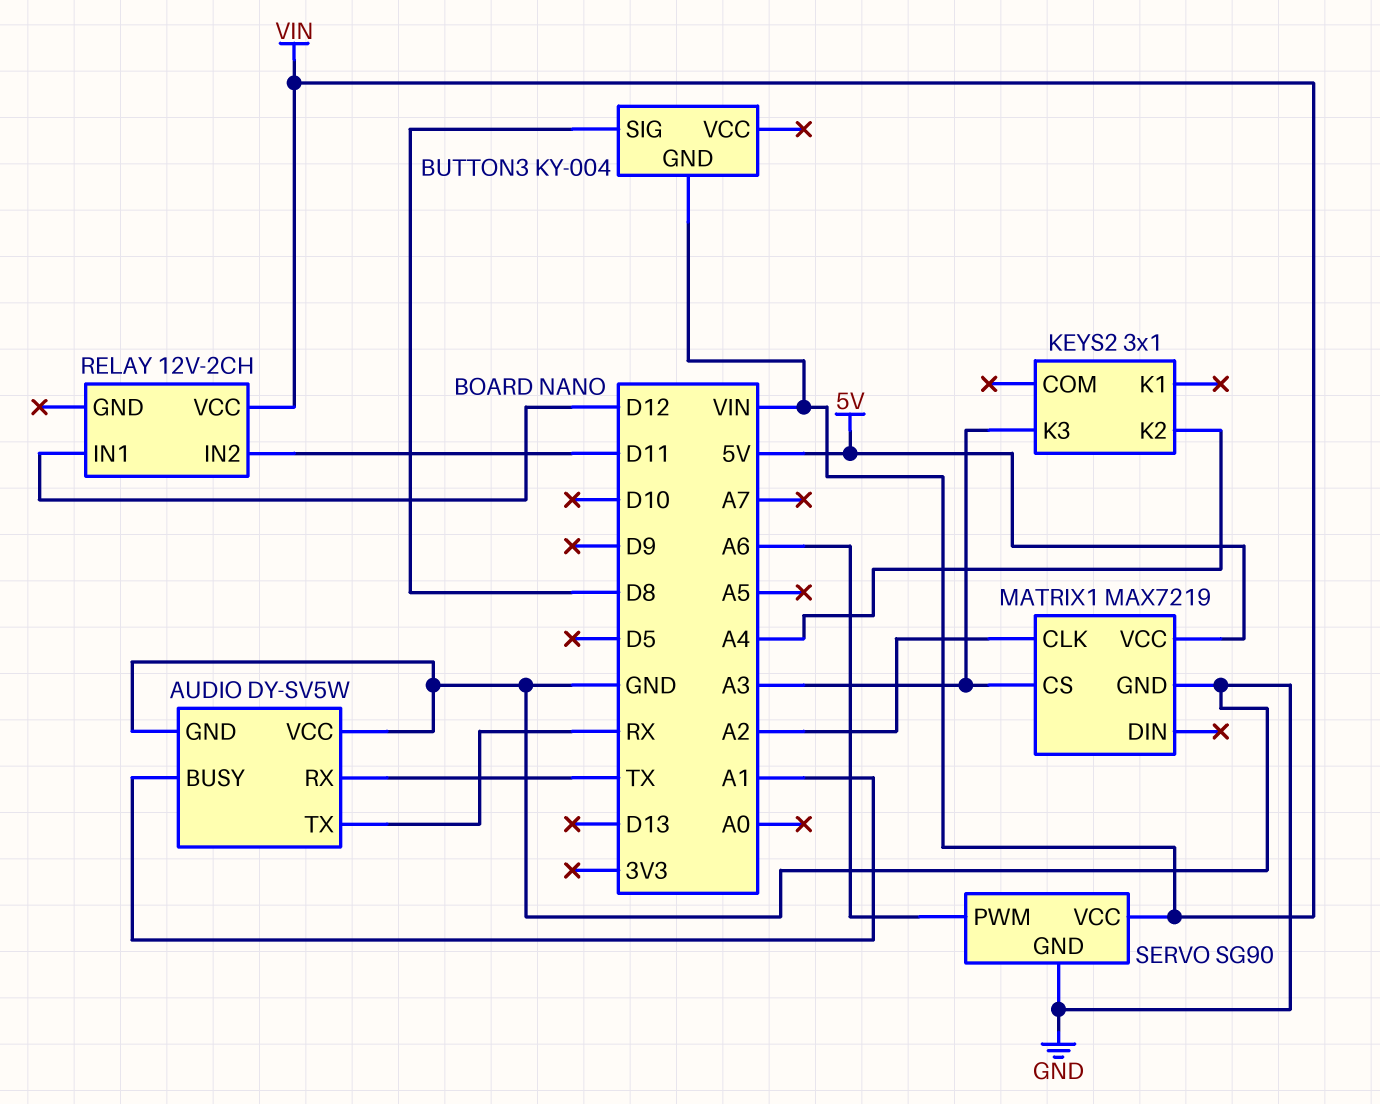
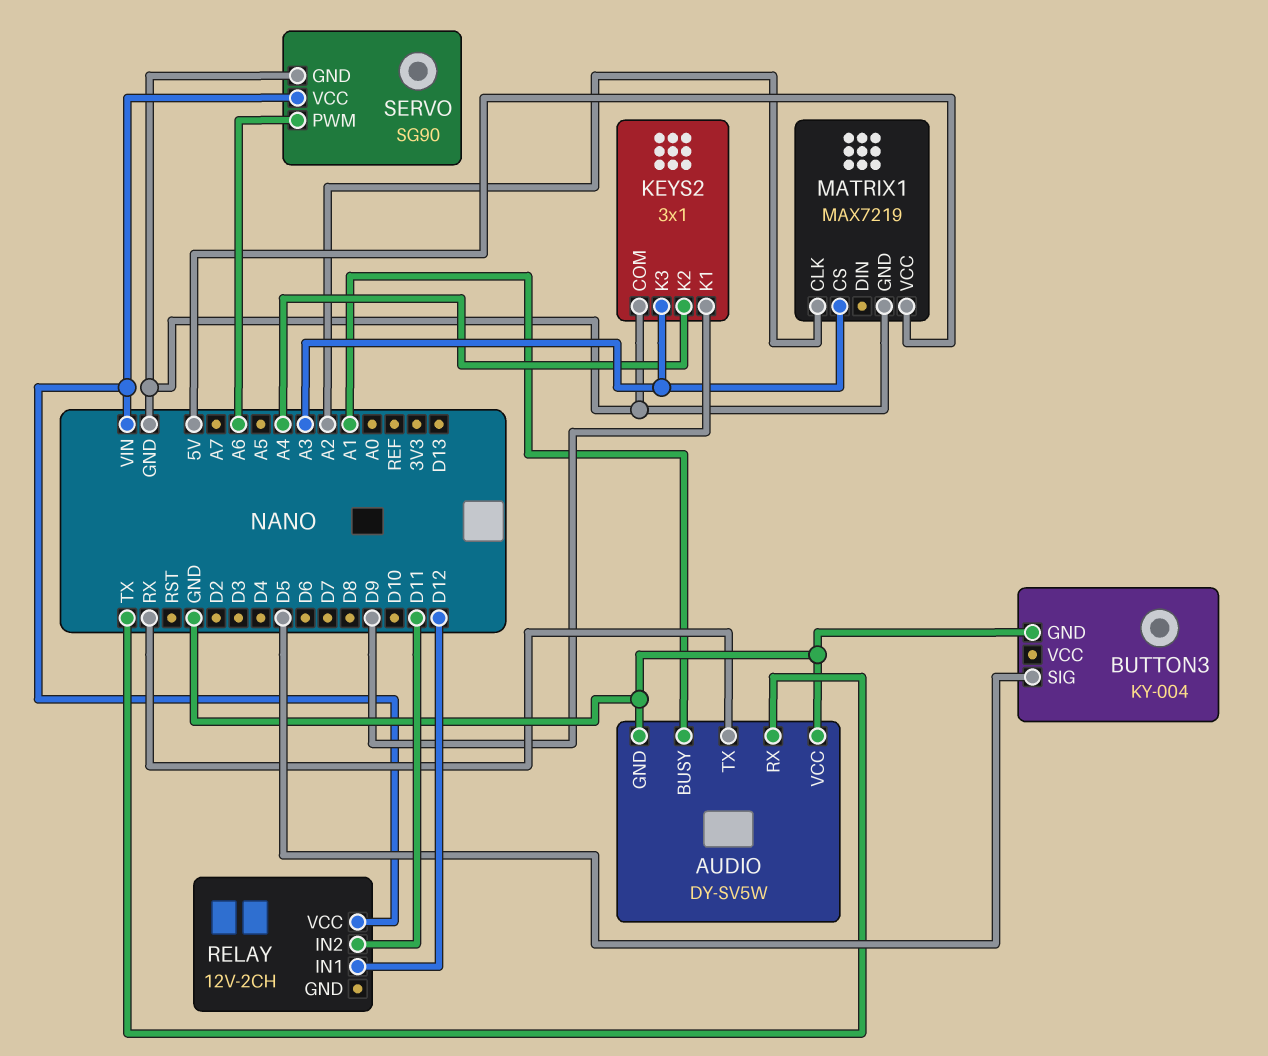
BUTTON3 pin GND: VIN -> GND
BUTTON3 pin SIG: D8 -> D5
KEYS2 pin COM: none -> GND
KEYS2 pin K1: none -> D9

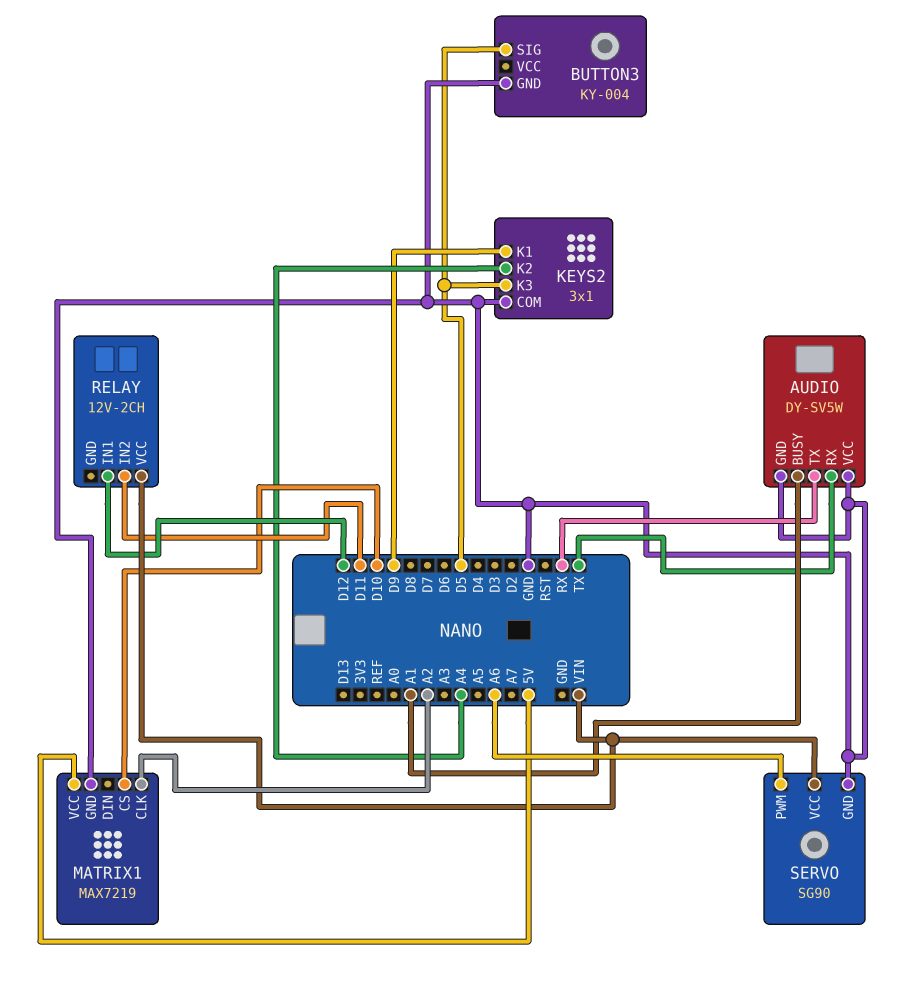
KEYS2 pin K3: A3 -> D5
MATRIX1 pin CS: A3 -> D10

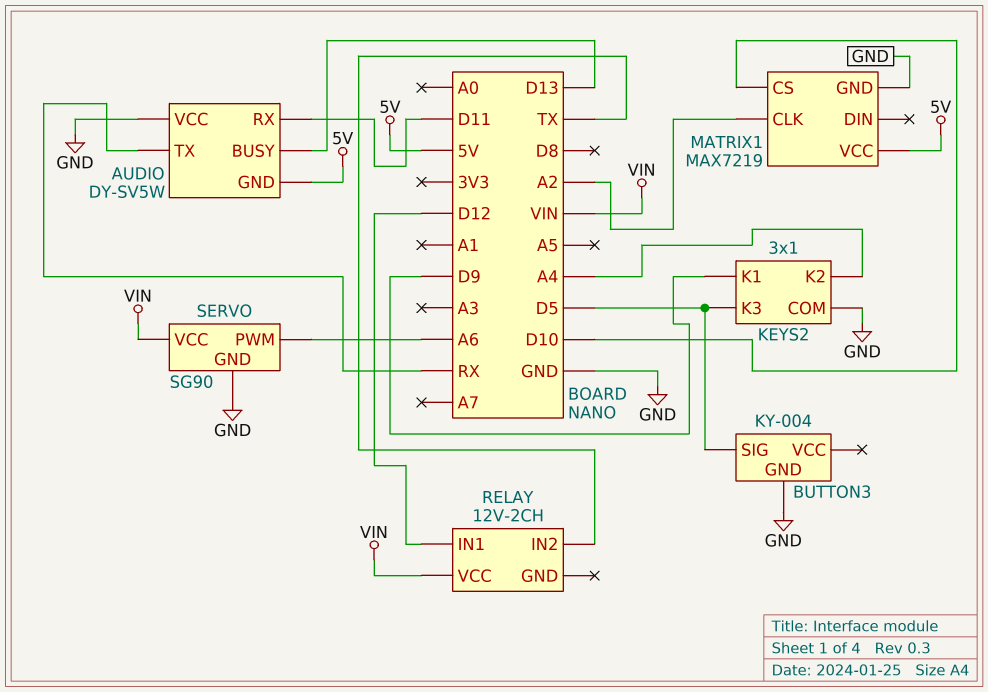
AUDIO pin BUSY: A1 -> D13
AUDIO pin GND: GND -> 5V
AUDIO pin RX: TX -> D11
RELAY pin IN2: D11 -> TX

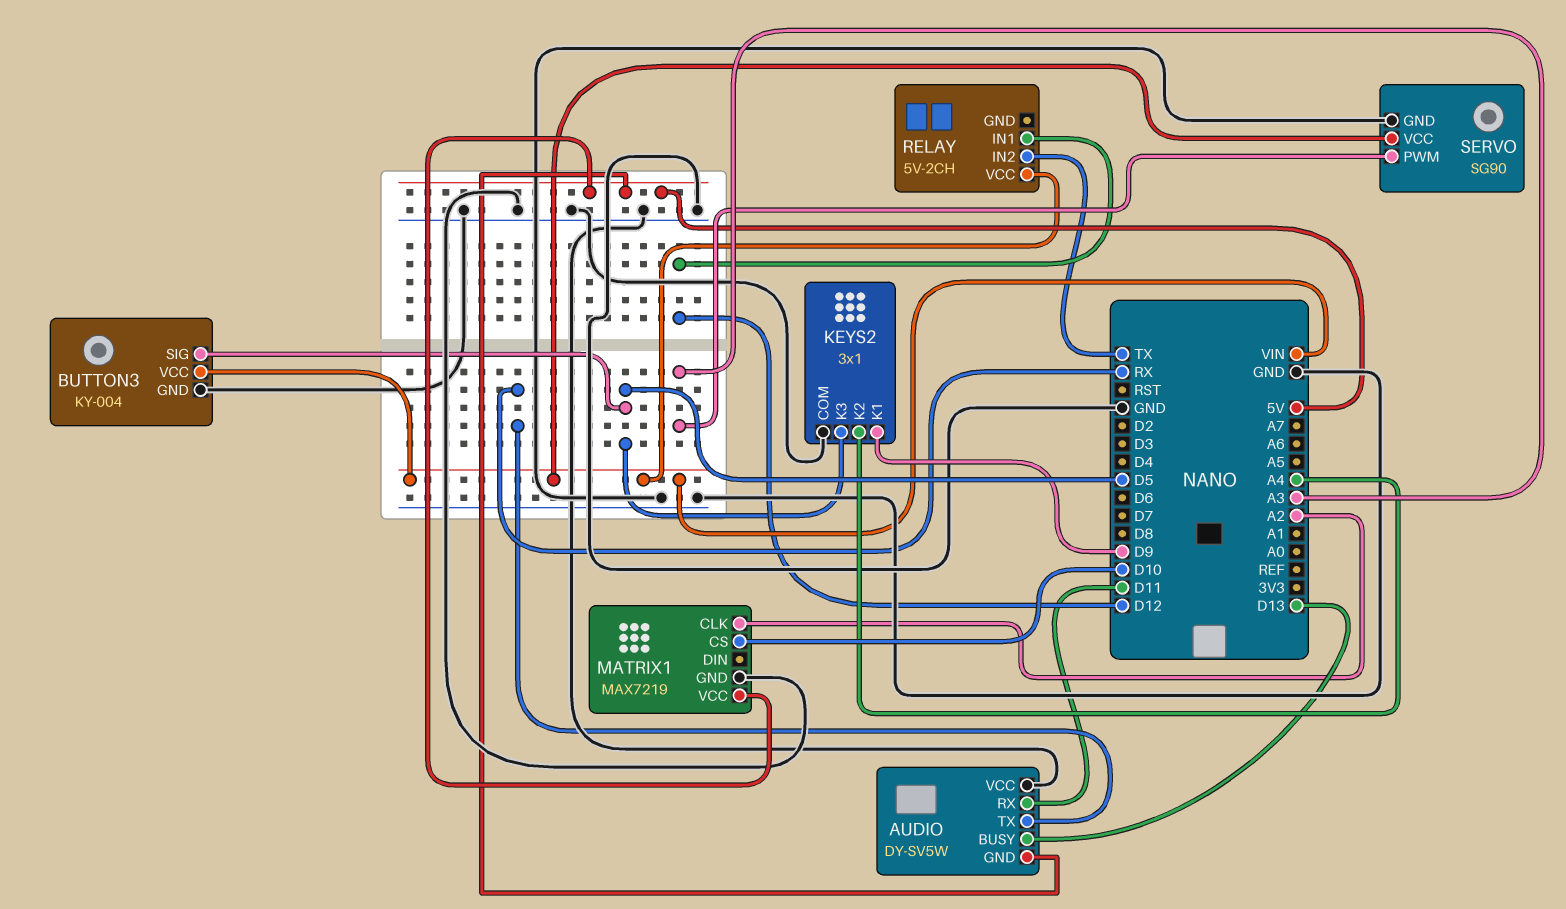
BUTTON3 pin VCC: none -> VIN
RELAY: 12V-2CH -> 5V-2CH
SERVO pin PWM: A6 -> A3

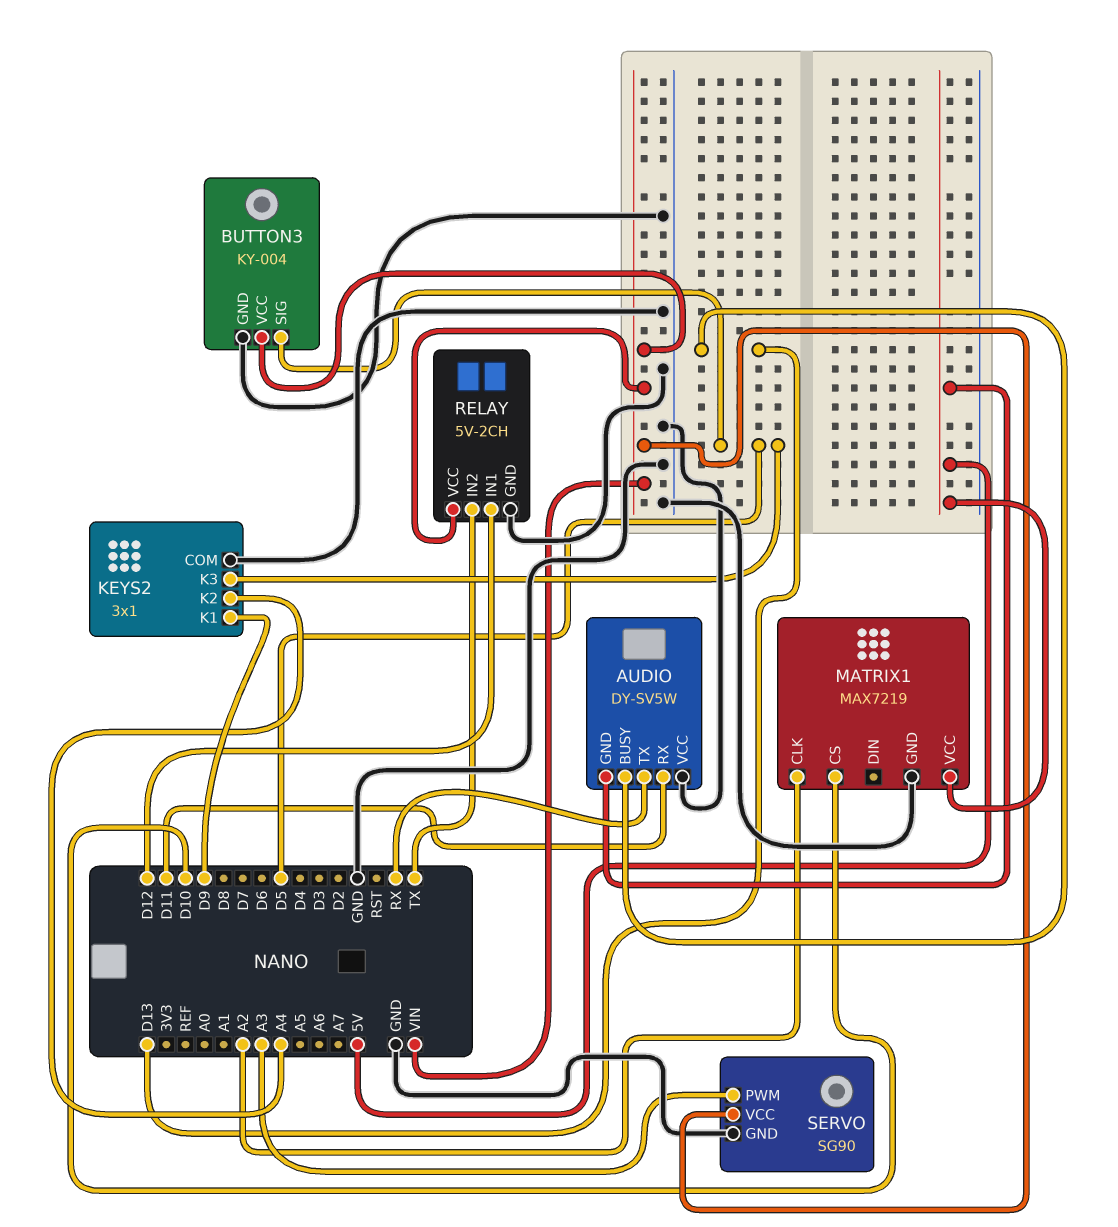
RELAY pin GND: none -> GND

